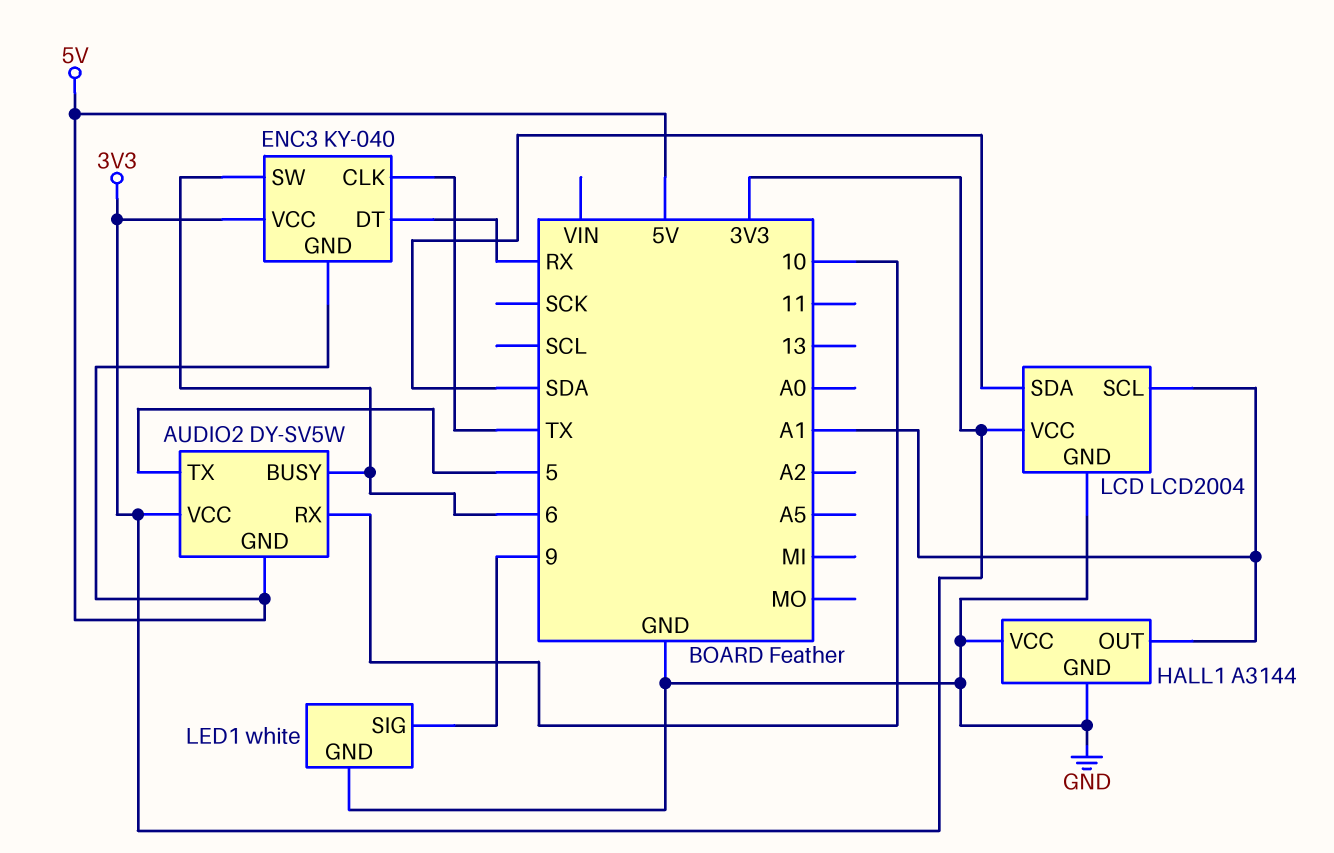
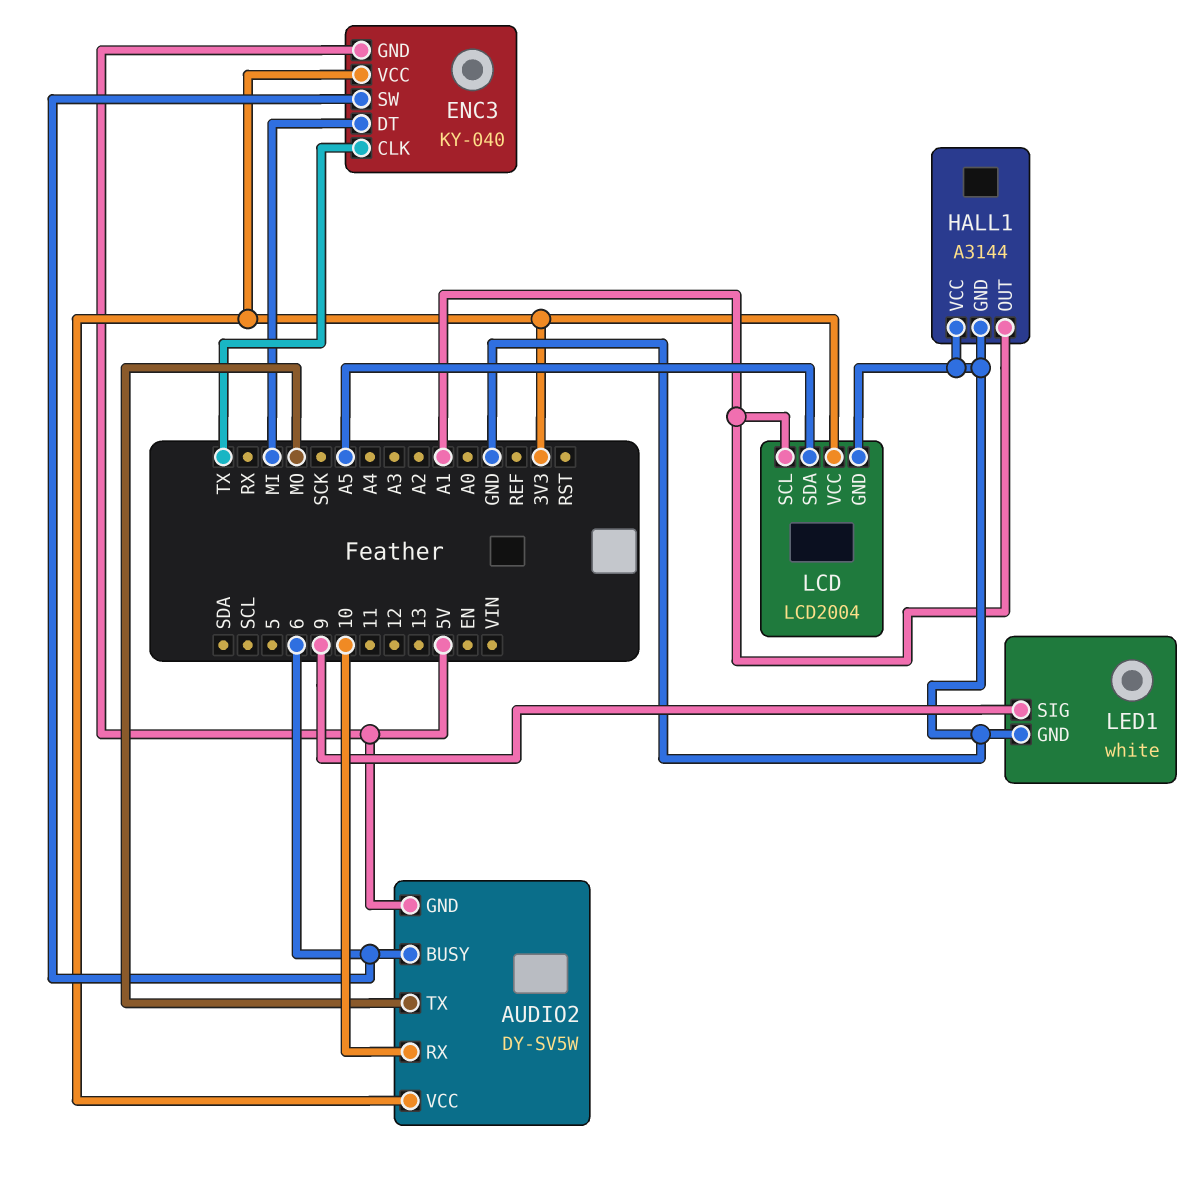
AUDIO2 pin TX: 5 -> MO
ENC3 pin DT: RX -> MI
LCD pin SDA: SDA -> A5

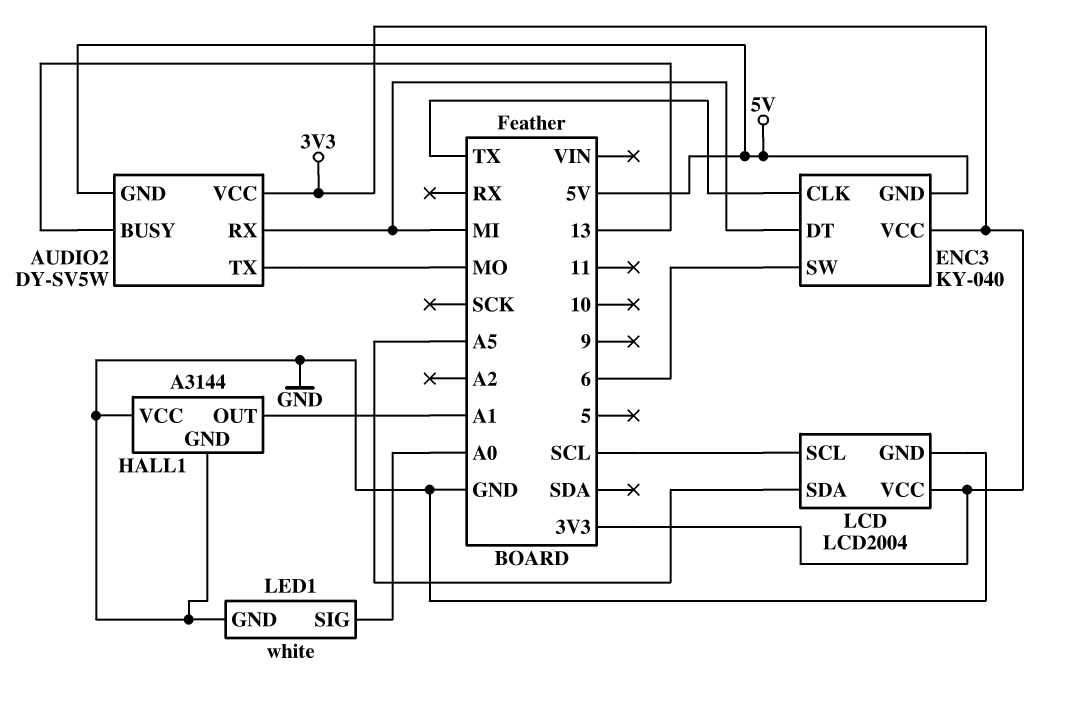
AUDIO2 pin BUSY: 6 -> 13
AUDIO2 pin RX: 10 -> MI
LCD pin SCL: A1 -> SCL
LED1 pin SIG: 9 -> A0

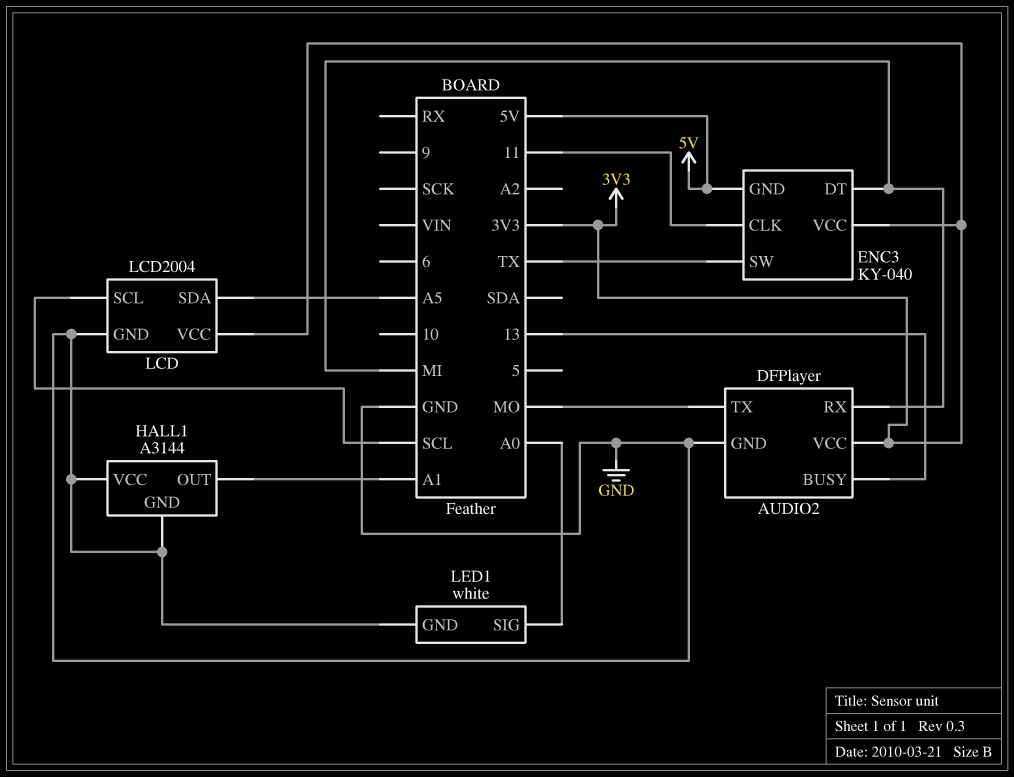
AUDIO2: DY-SV5W -> DFPlayer
AUDIO2 pin GND: 5V -> GND
ENC3 pin CLK: TX -> 11
ENC3 pin SW: 6 -> TX

